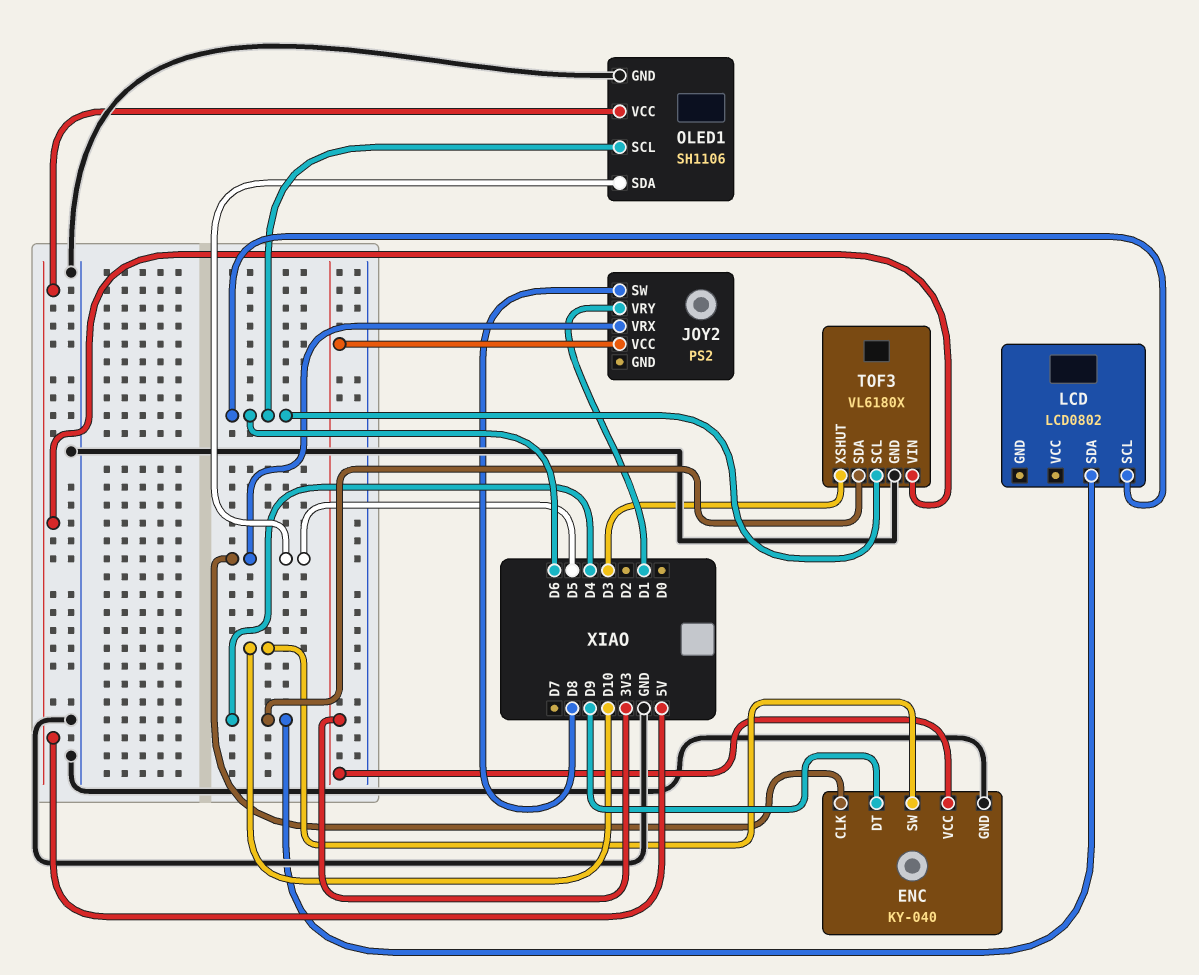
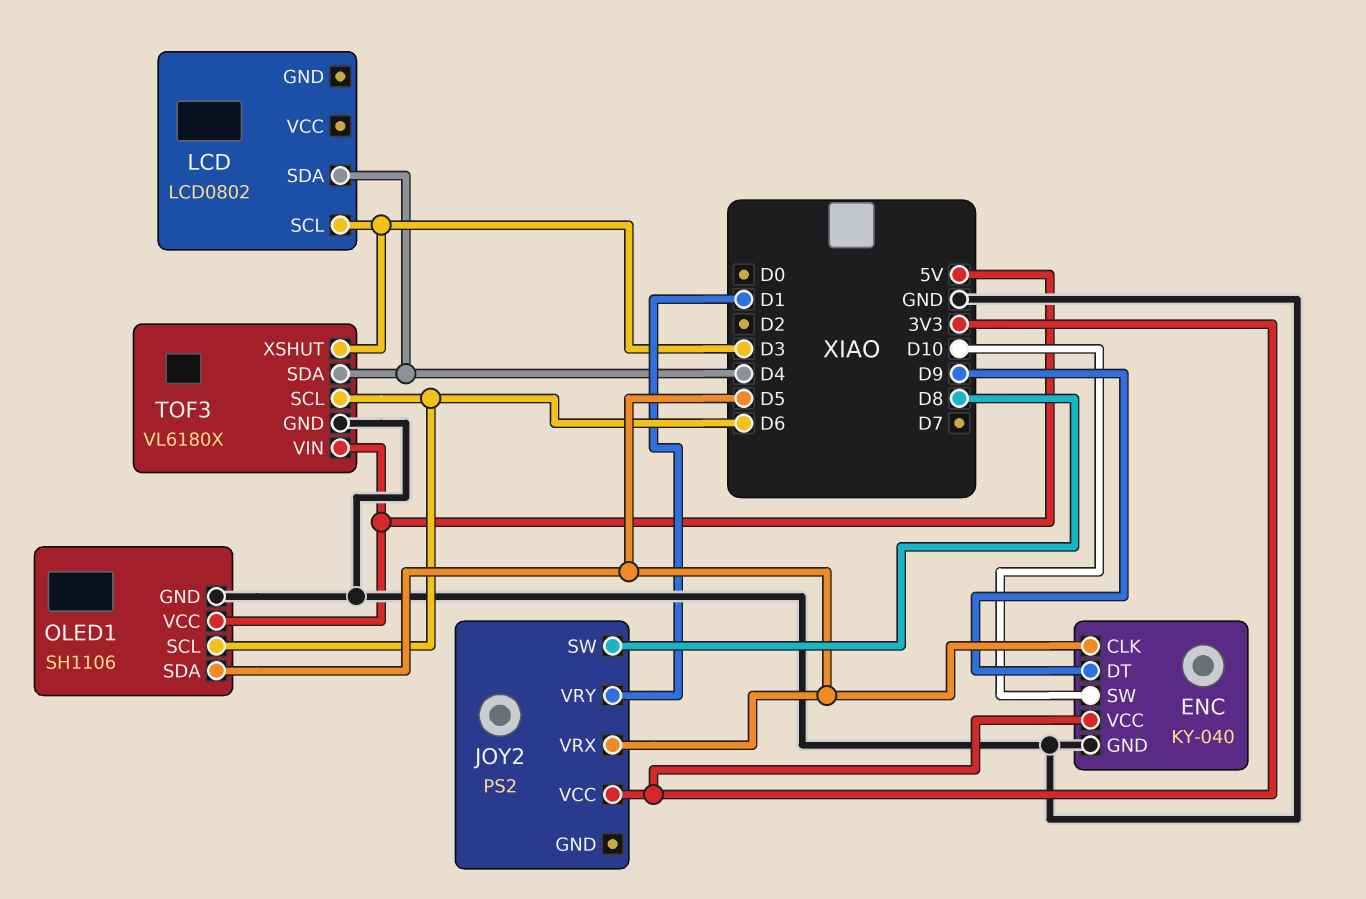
LCD pin SCL: D6 -> D3

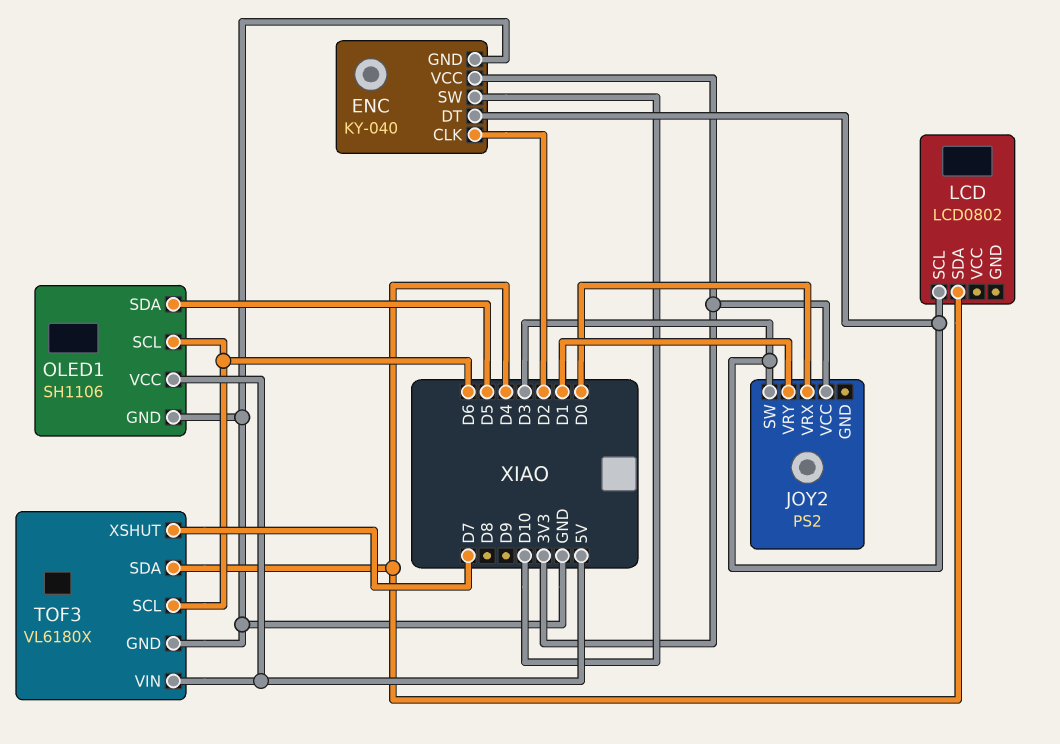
ENC pin CLK: D5 -> D2
ENC pin DT: D9 -> D3
JOY2 pin SW: D8 -> D3
JOY2 pin VRX: D5 -> D0
TOF3 pin XSHUT: D3 -> D7

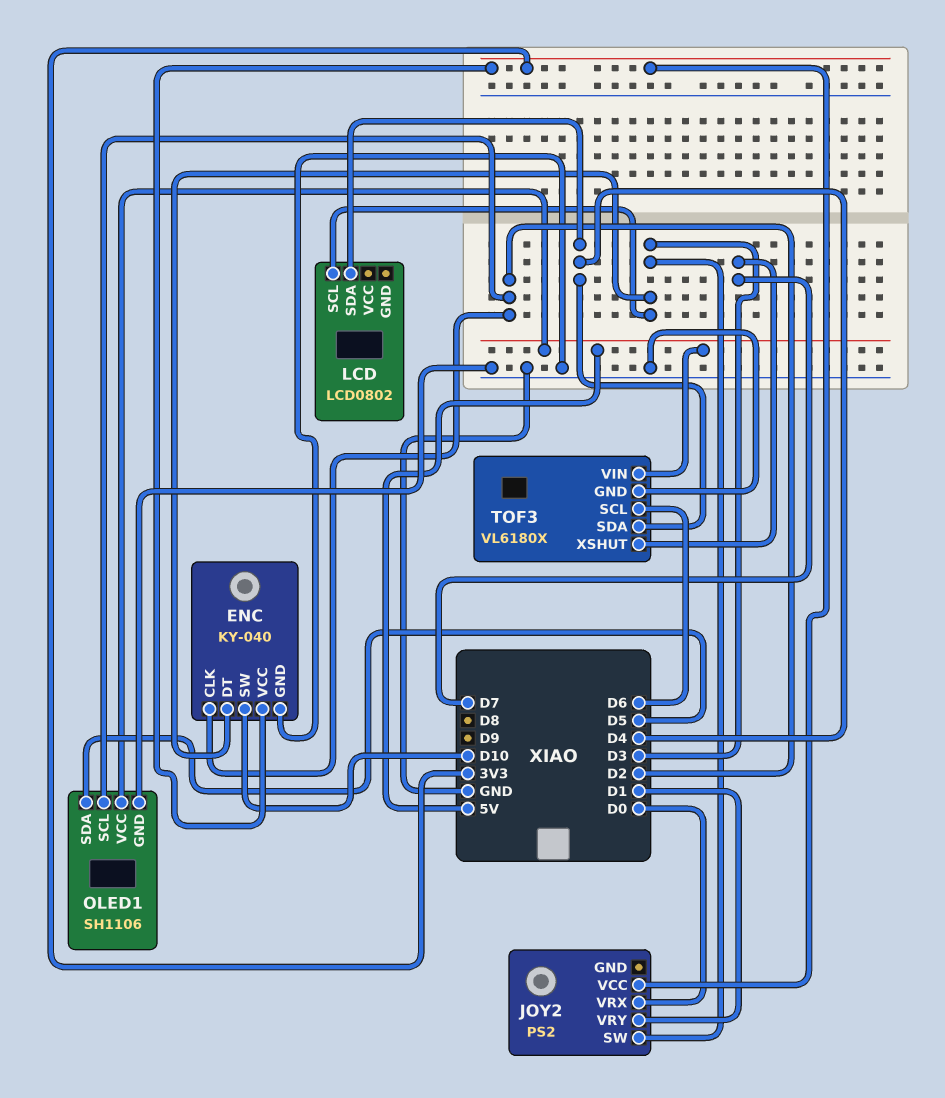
OLED1 pin SCL: D6 -> D2

